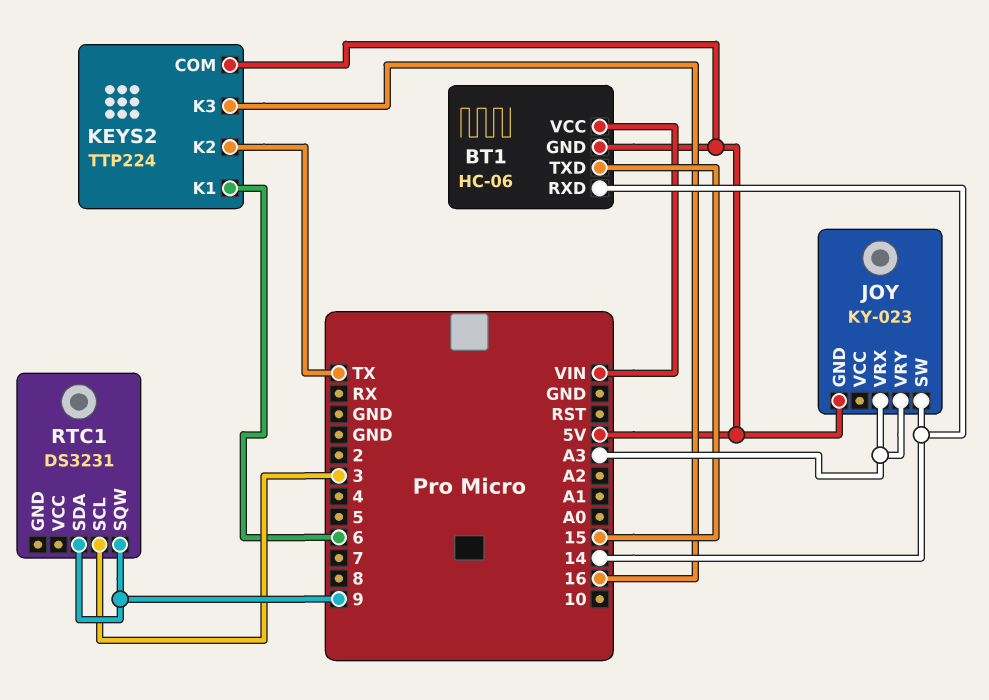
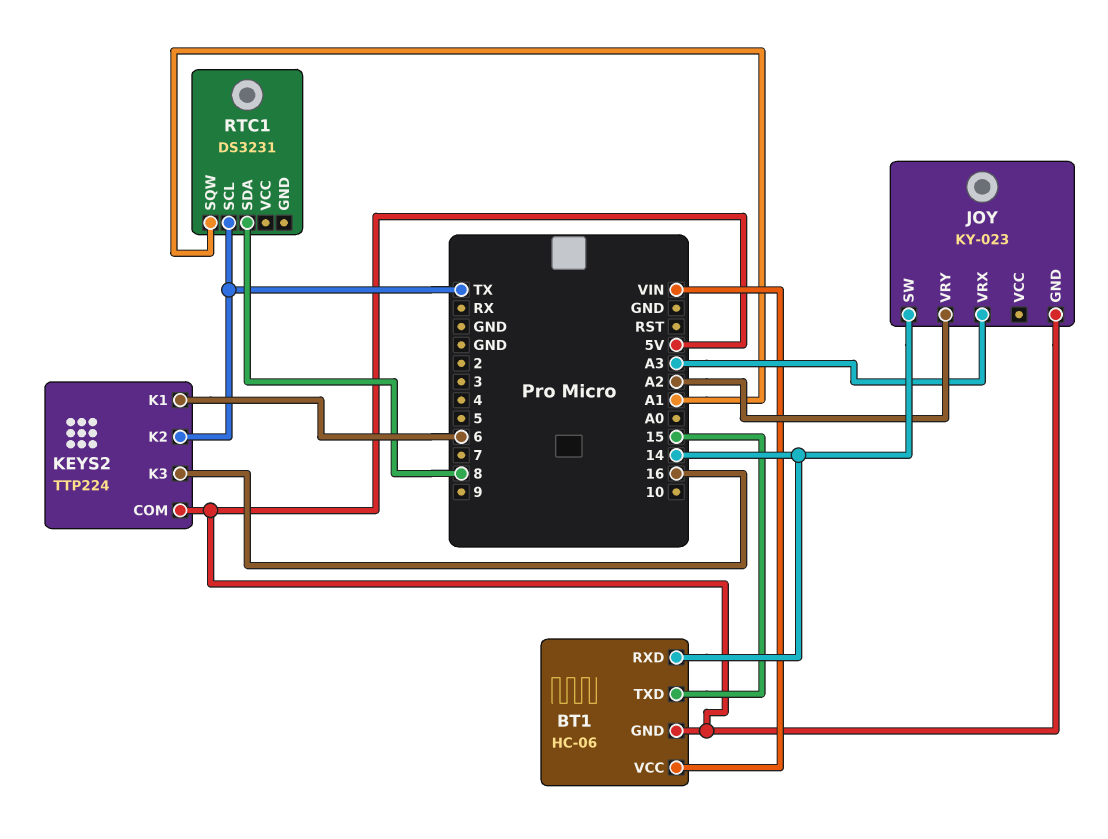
JOY pin VRY: A3 -> A2
RTC1 pin SCL: 3 -> TX
RTC1 pin SDA: 9 -> 8
RTC1 pin SQW: 9 -> A1

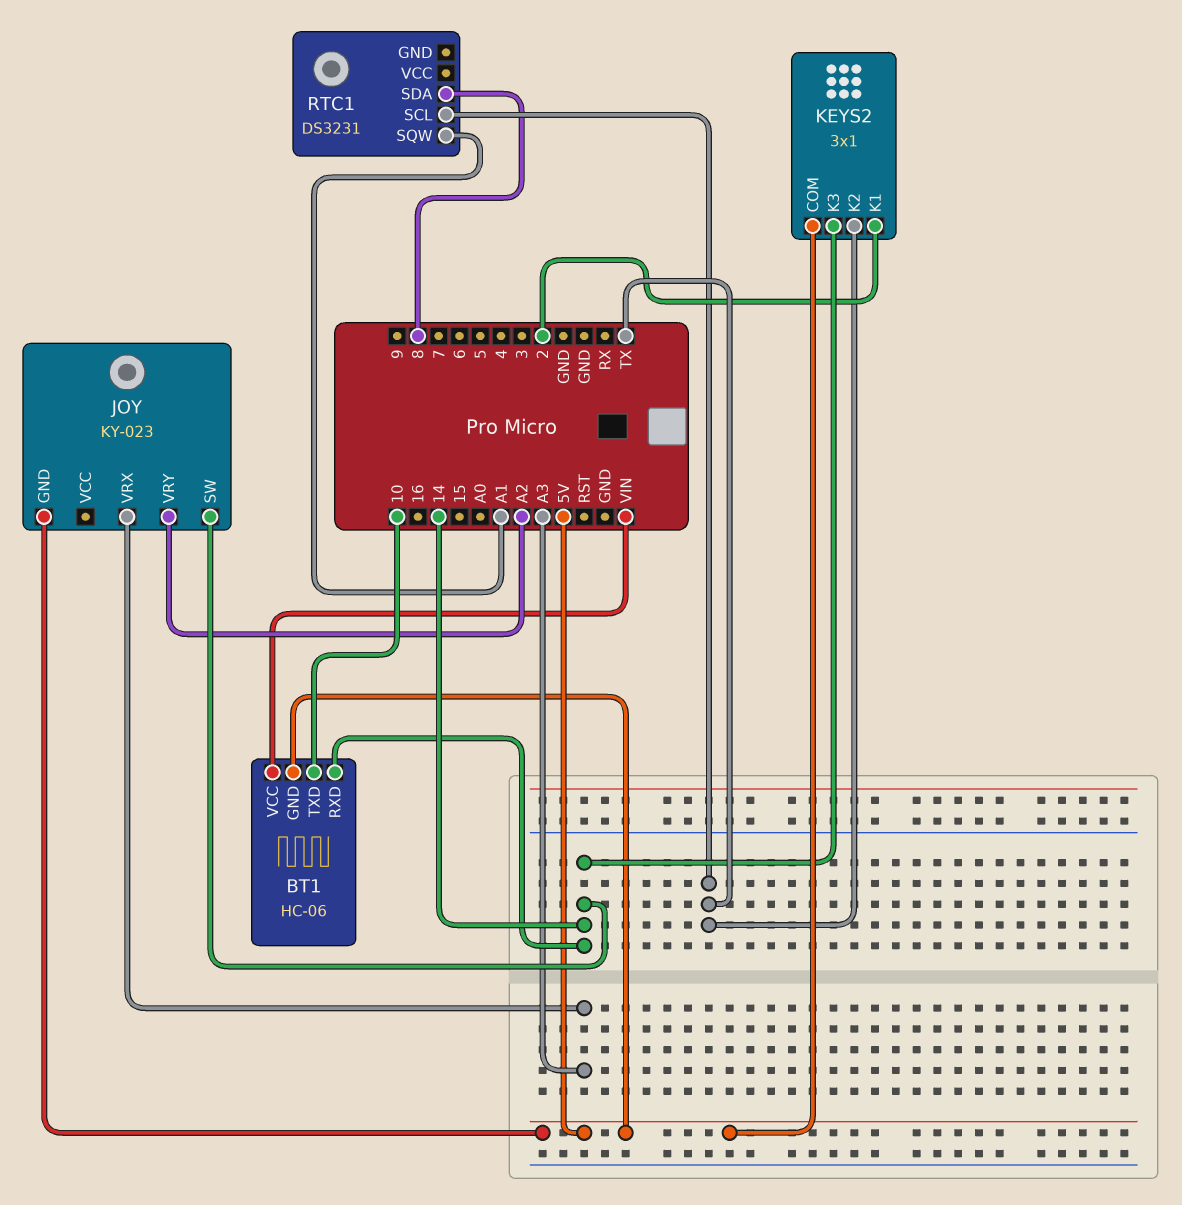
BT1 pin TXD: 15 -> 10
KEYS2: TTP224 -> 3x1
KEYS2 pin K1: 6 -> 2
KEYS2 pin K3: 16 -> 14

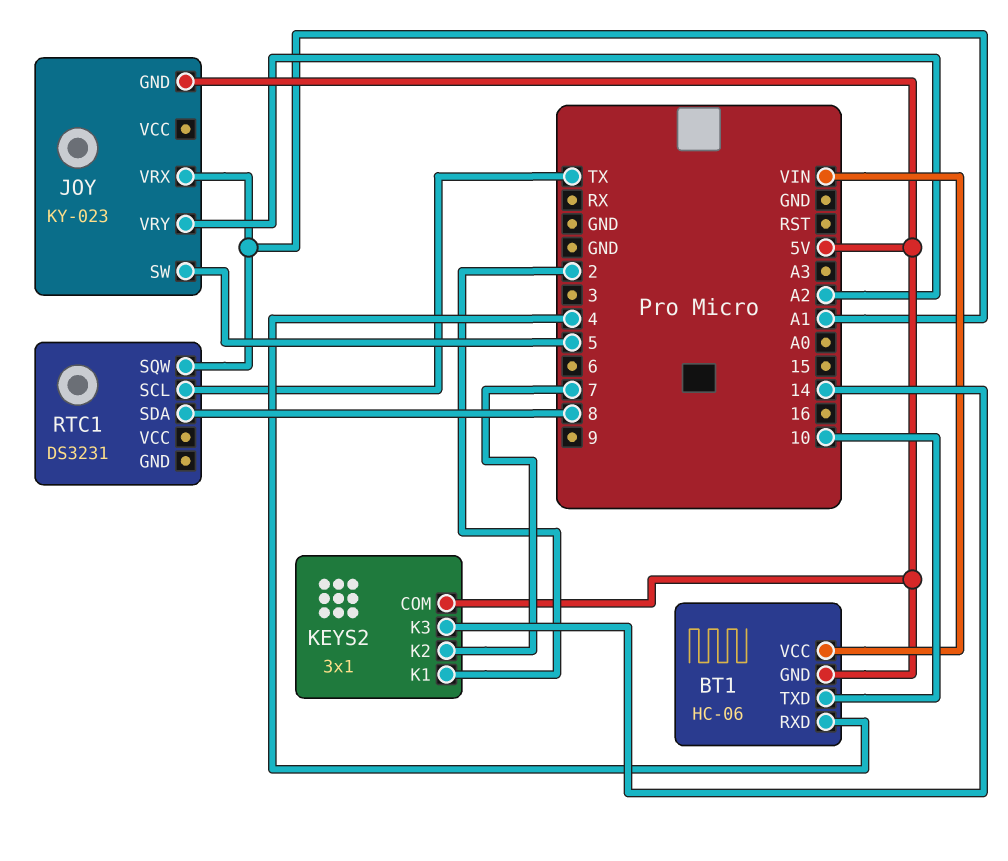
BT1 pin RXD: 14 -> 4
JOY pin SW: 14 -> 5
JOY pin VRX: A3 -> A1
KEYS2 pin K2: TX -> 7

